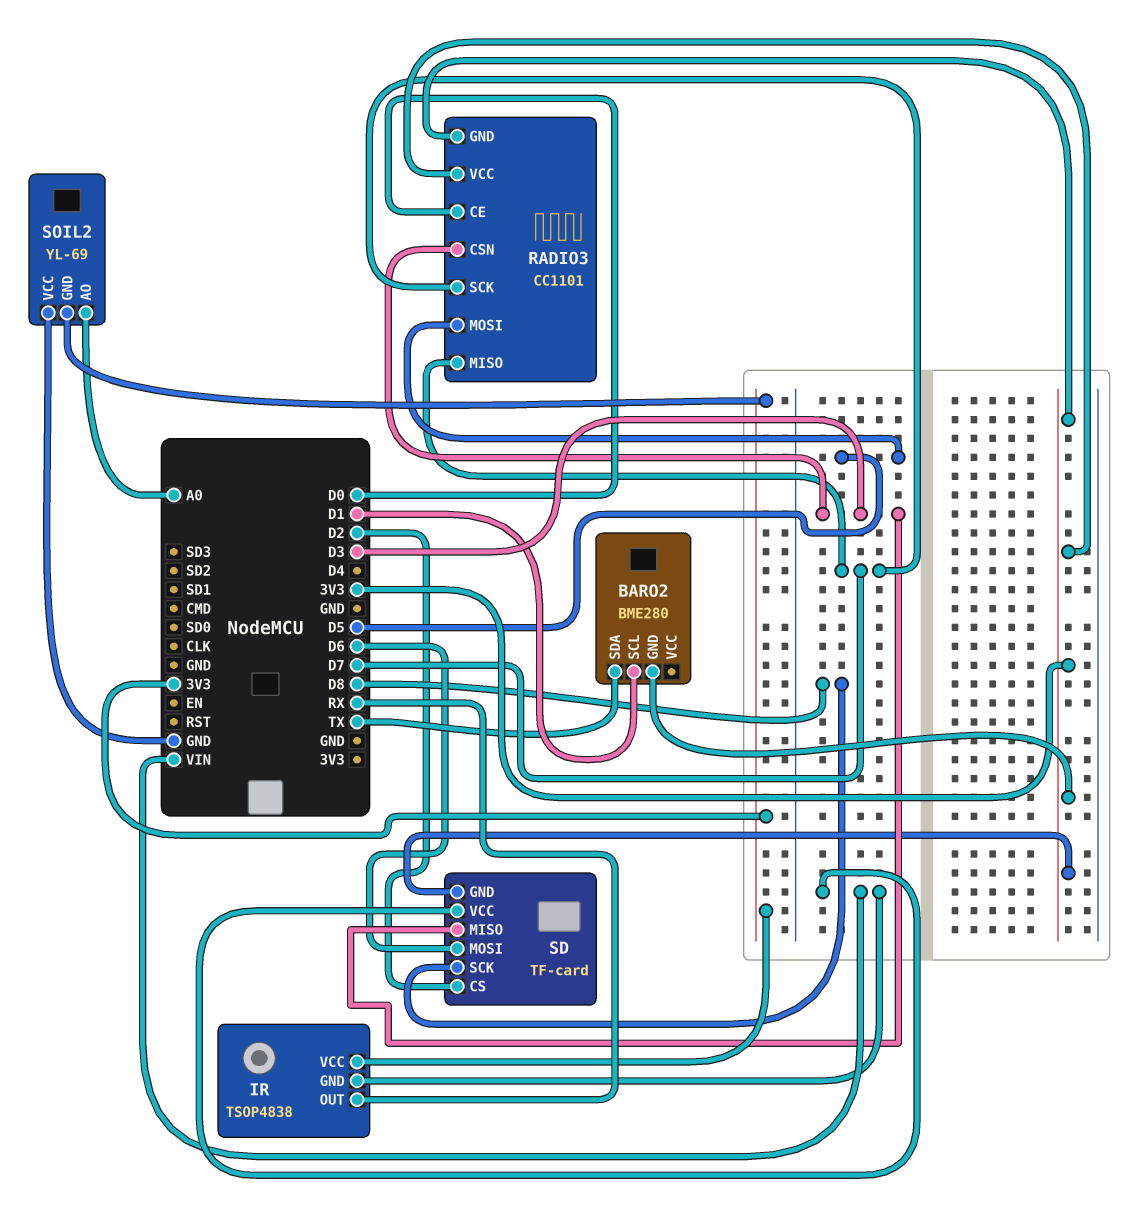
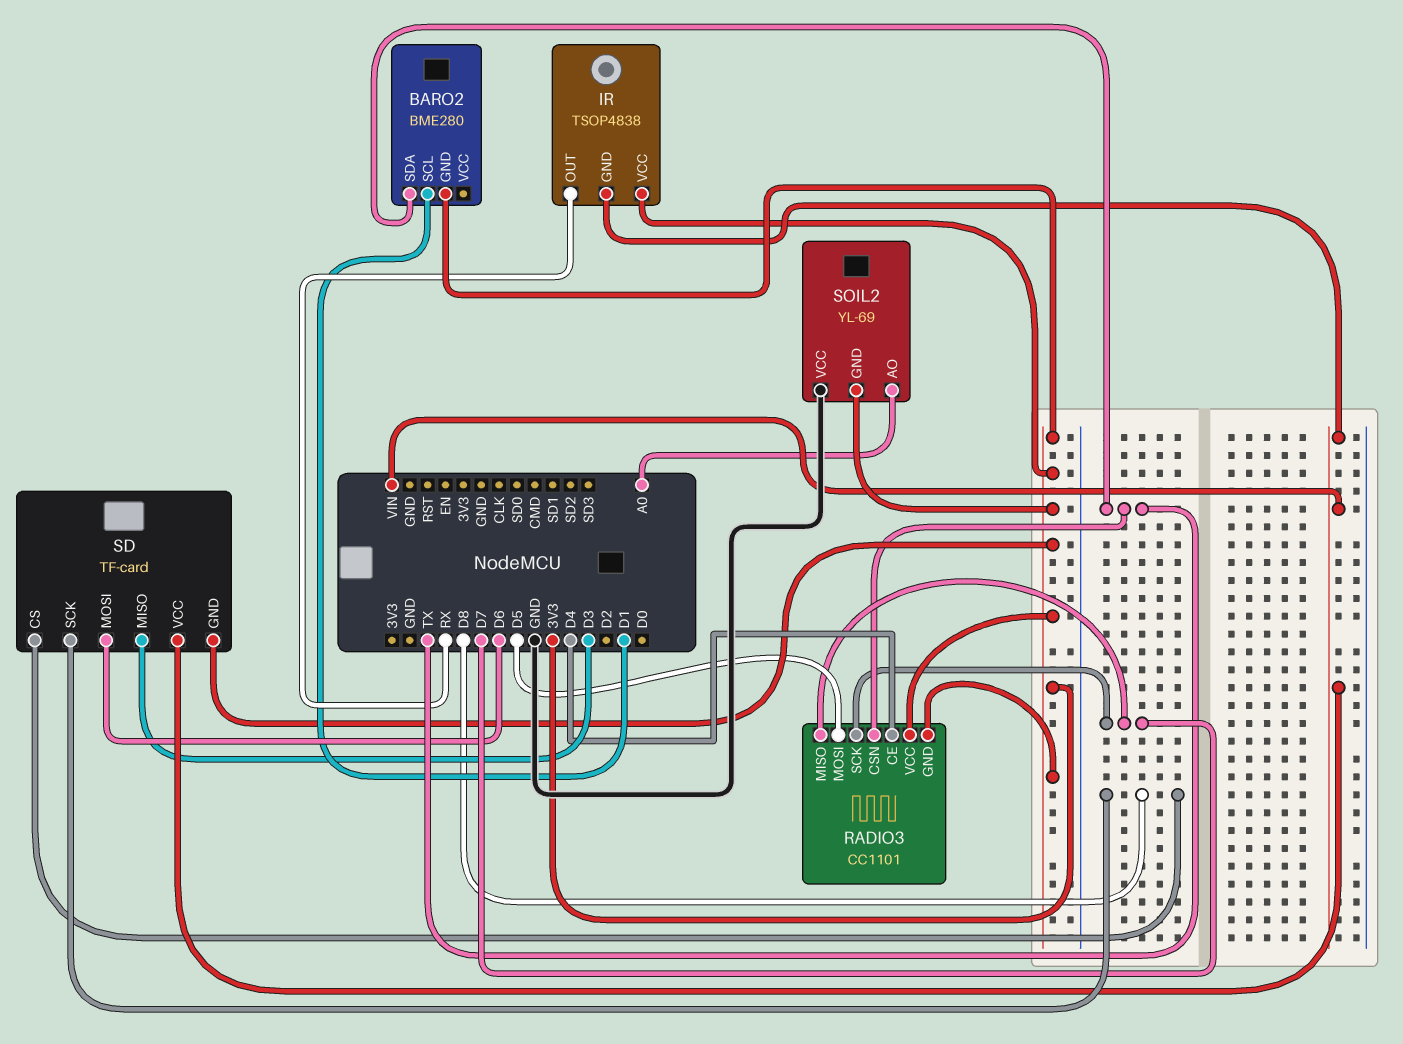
RADIO3 pin CE: D0 -> D4
RADIO3 pin CSN: D3 -> TX
SD pin CS: D2 -> D8

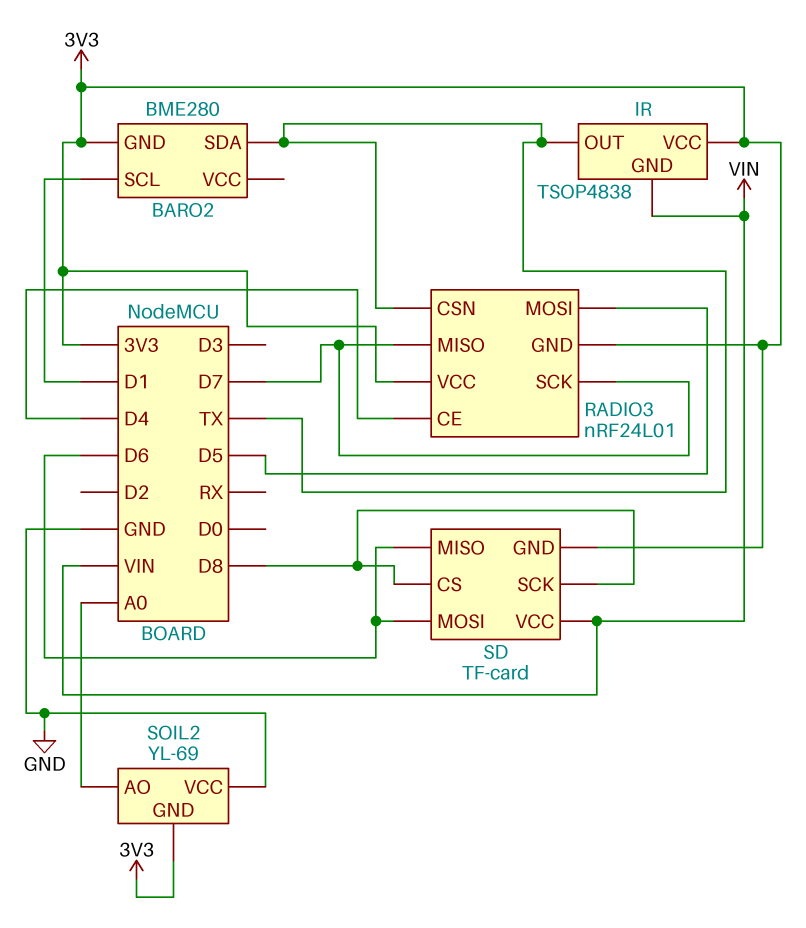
IR pin OUT: RX -> TX
RADIO3: CC1101 -> nRF24L01
SD pin MISO: D3 -> D6

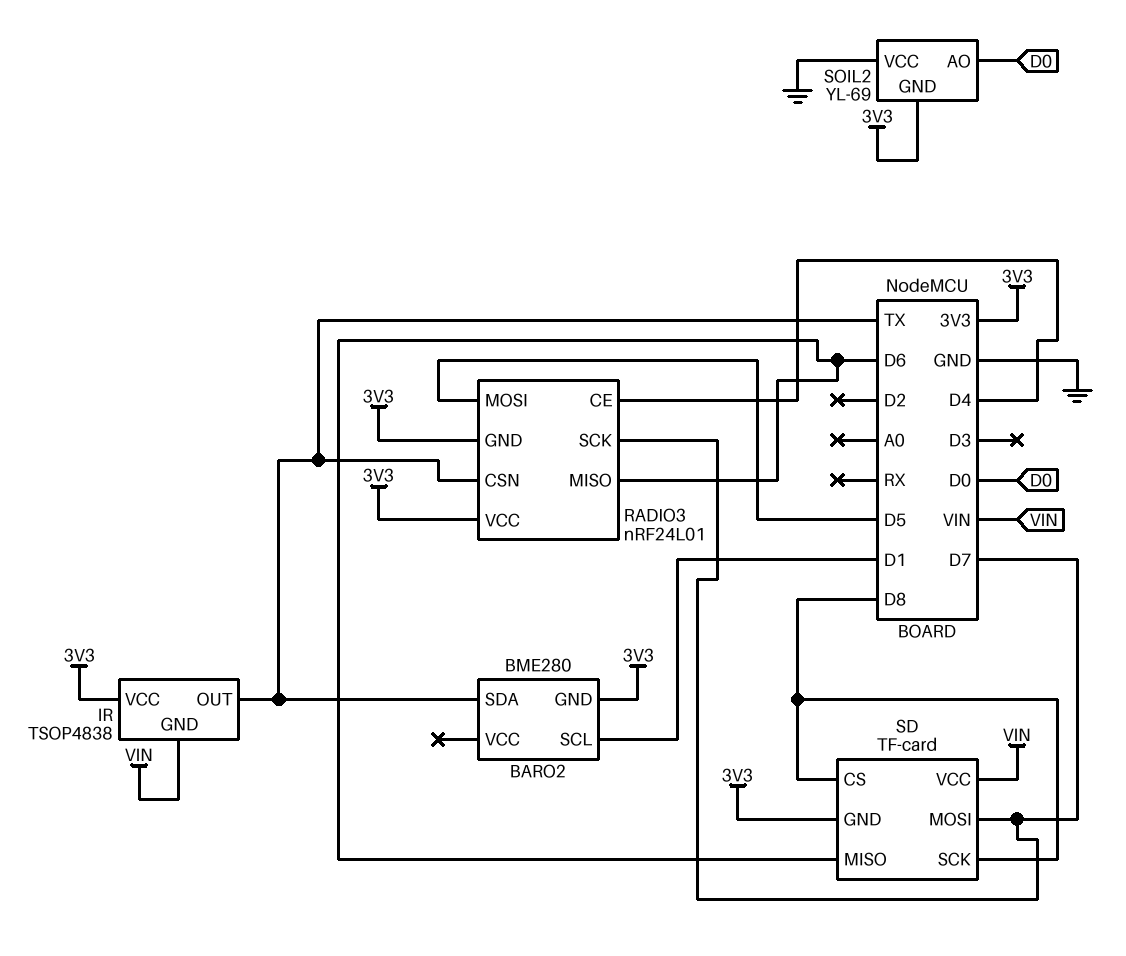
RADIO3 pin MISO: D7 -> D6
SD pin MOSI: D6 -> D7
SOIL2 pin AO: A0 -> D0

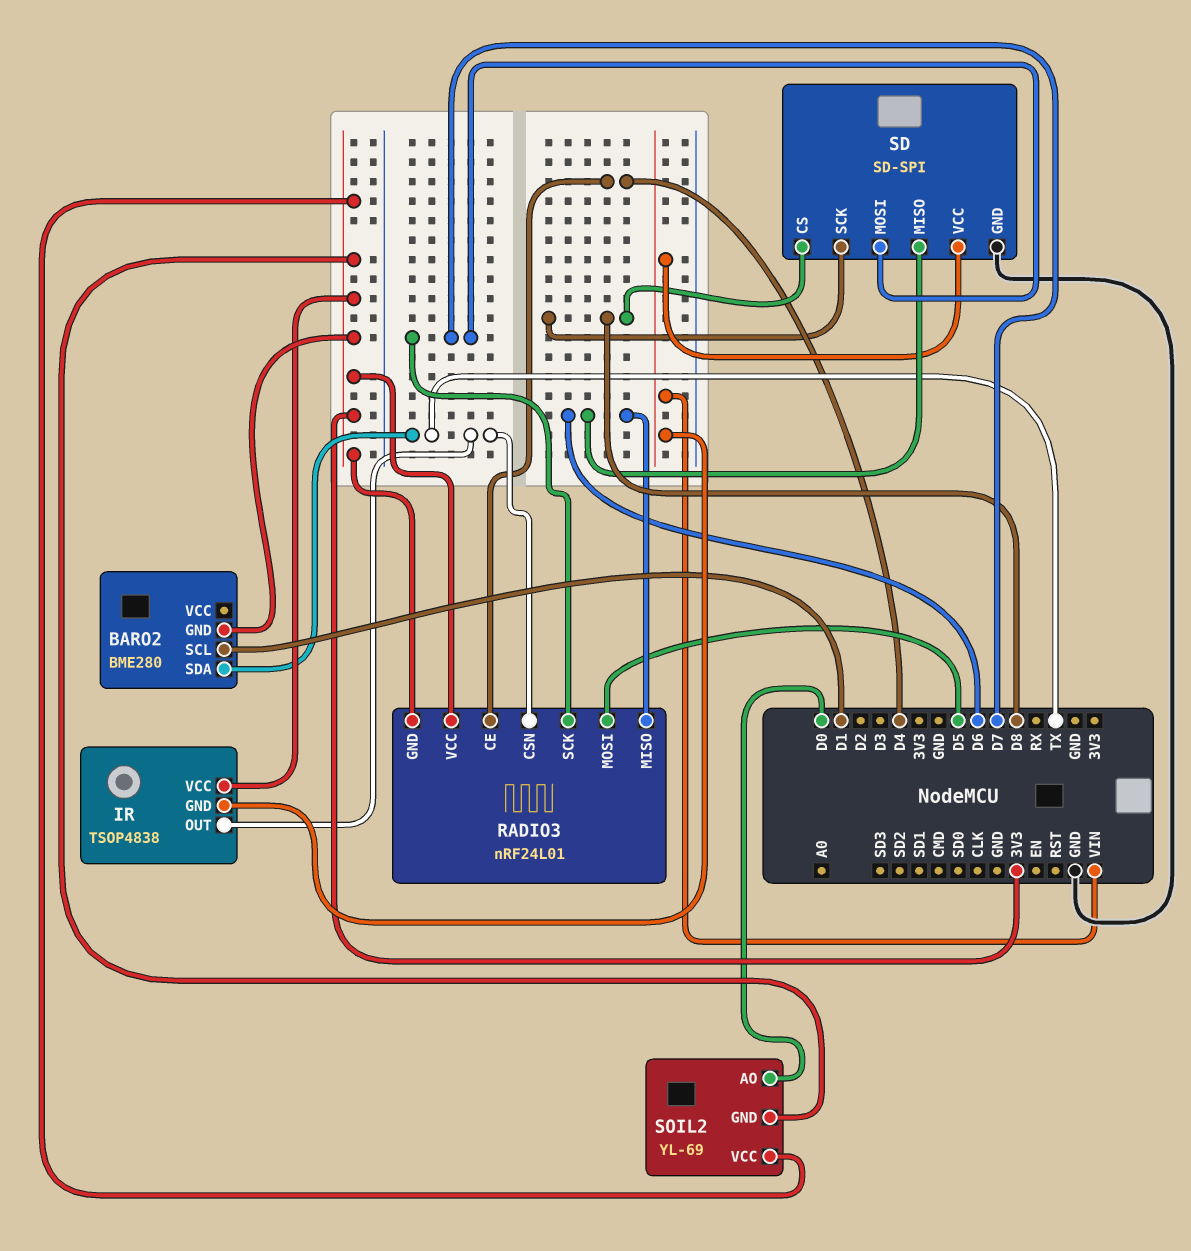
SD: TF-card -> SD-SPI
SD pin GND: 3V3 -> GND
SOIL2 pin VCC: GND -> 3V3

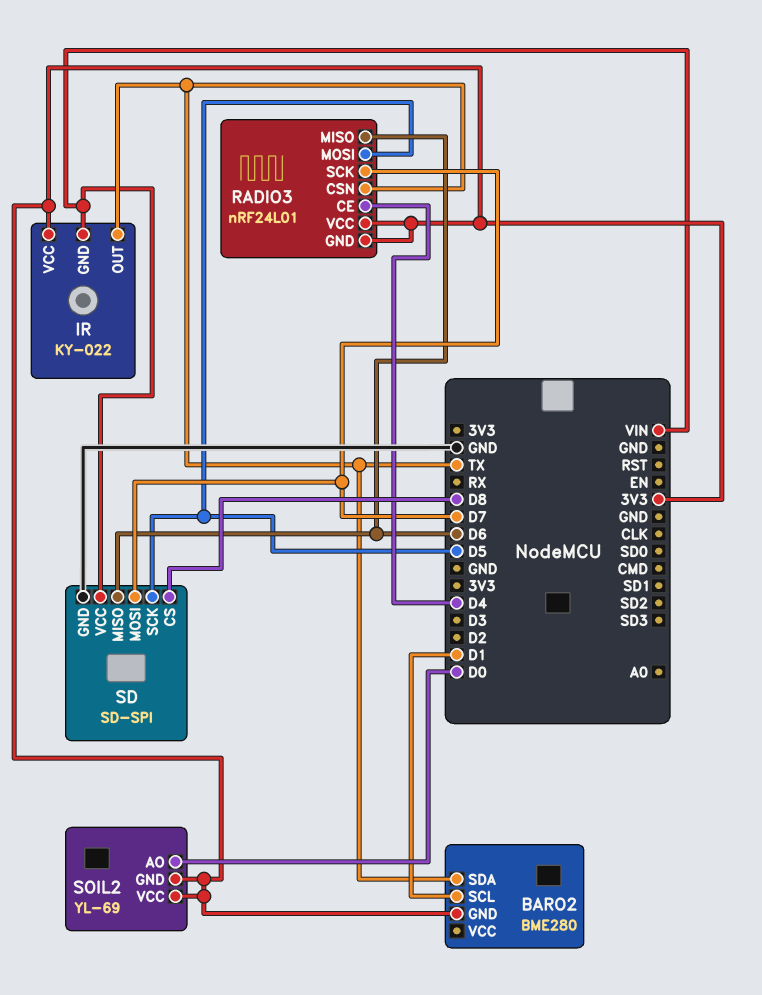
IR: TSOP4838 -> KY-022
SD pin SCK: D8 -> D5

